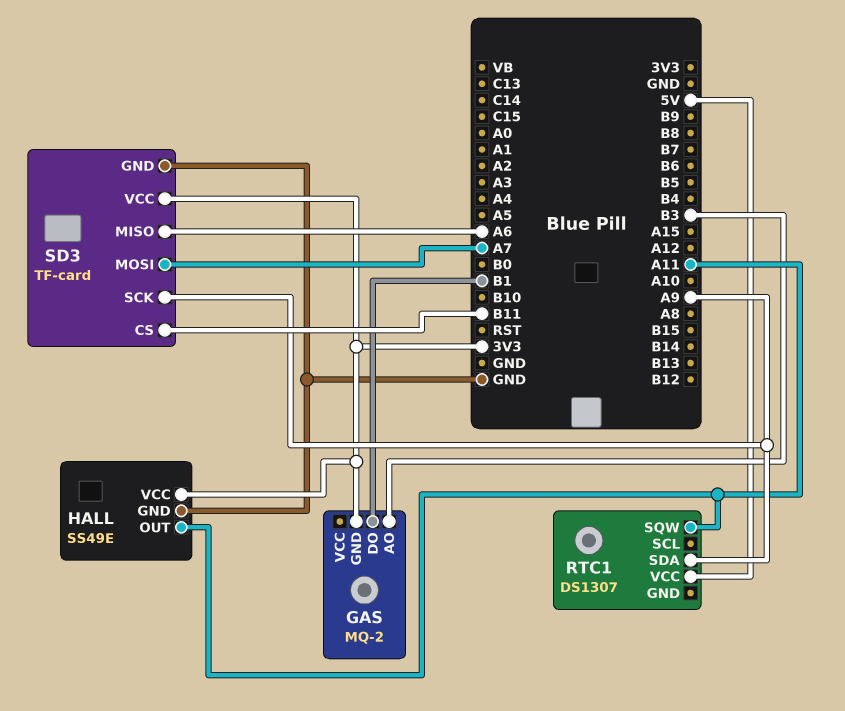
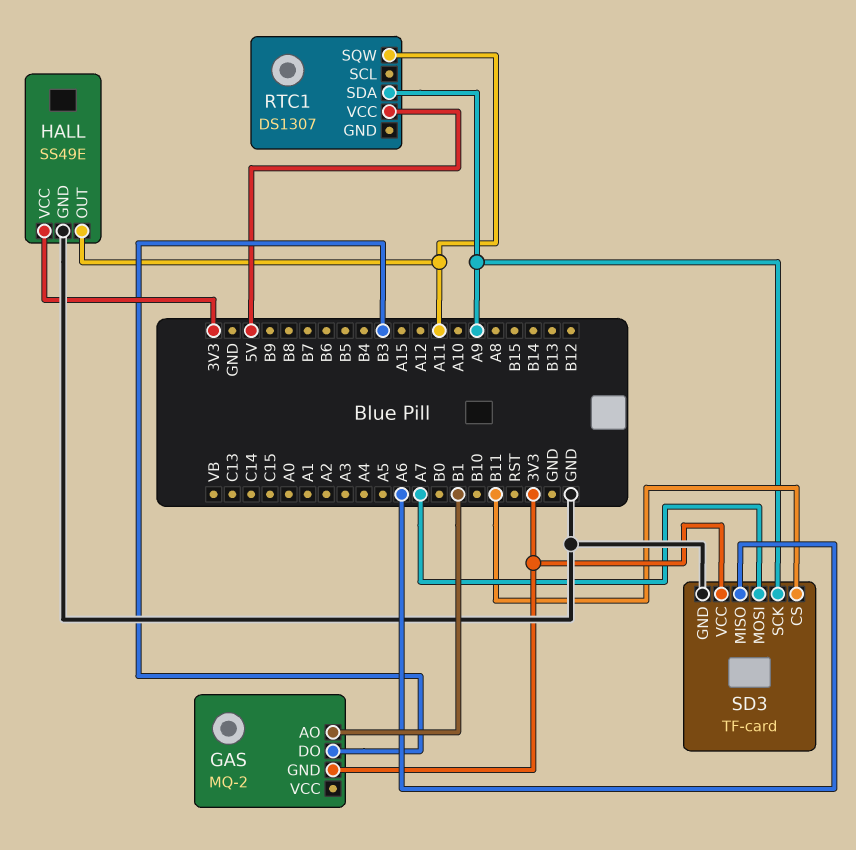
GAS pin AO: B3 -> B1
GAS pin DO: B1 -> B3

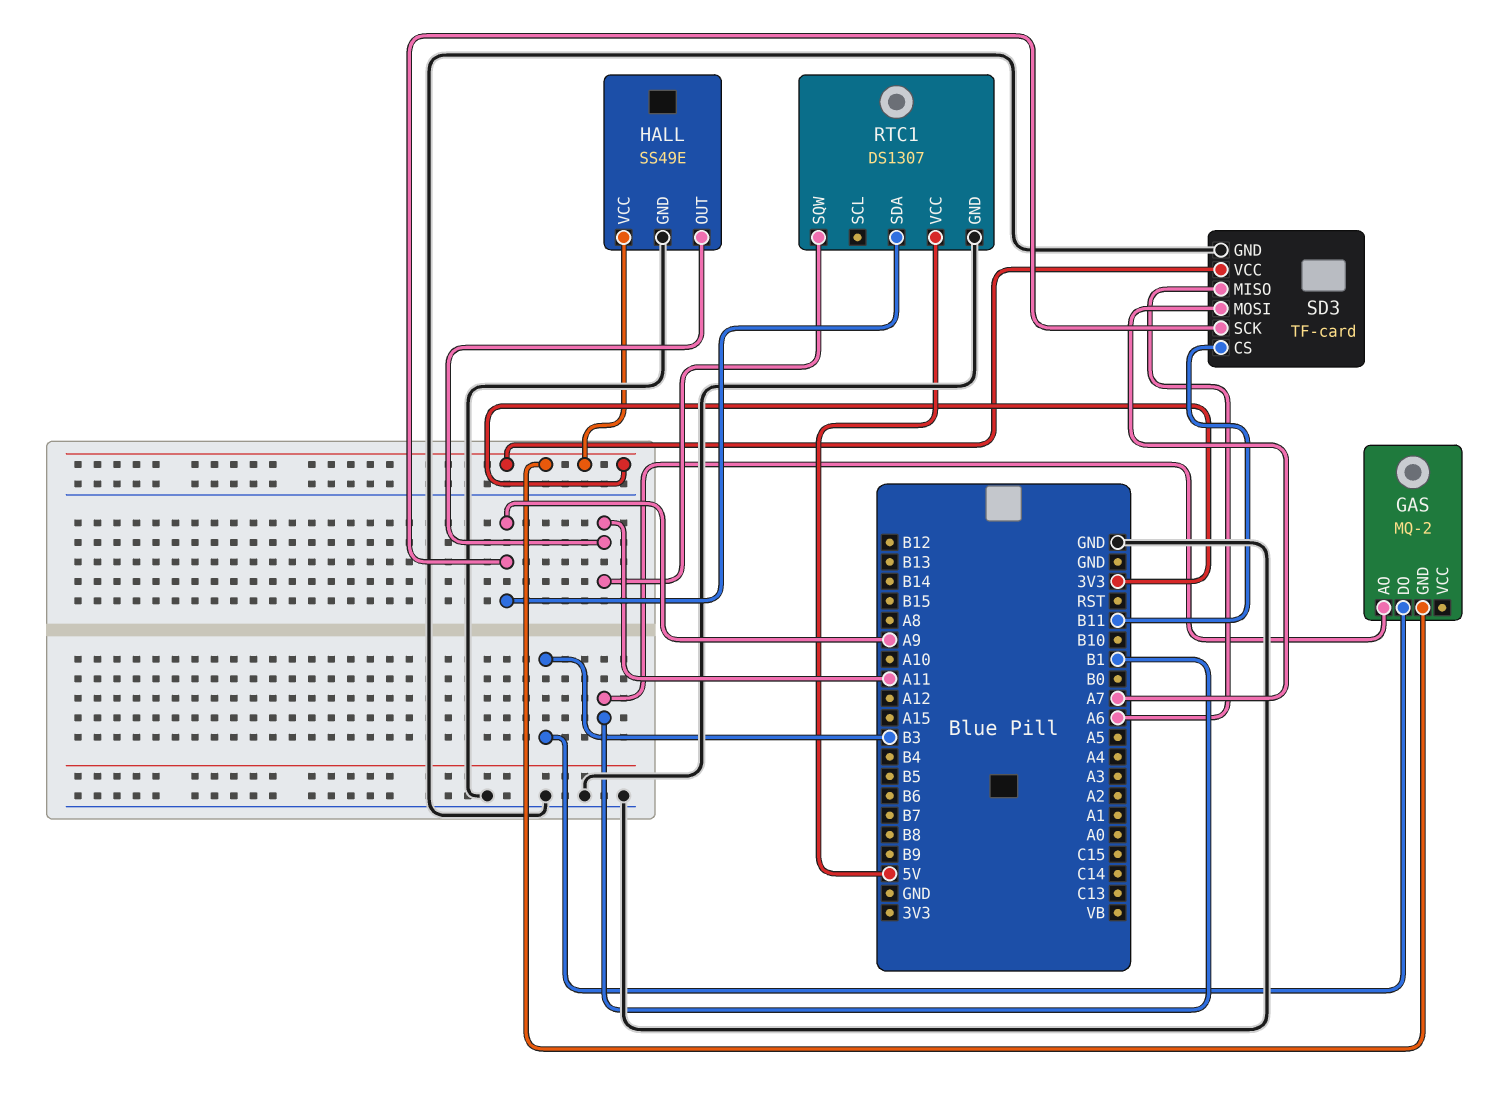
RTC1 pin GND: none -> GND

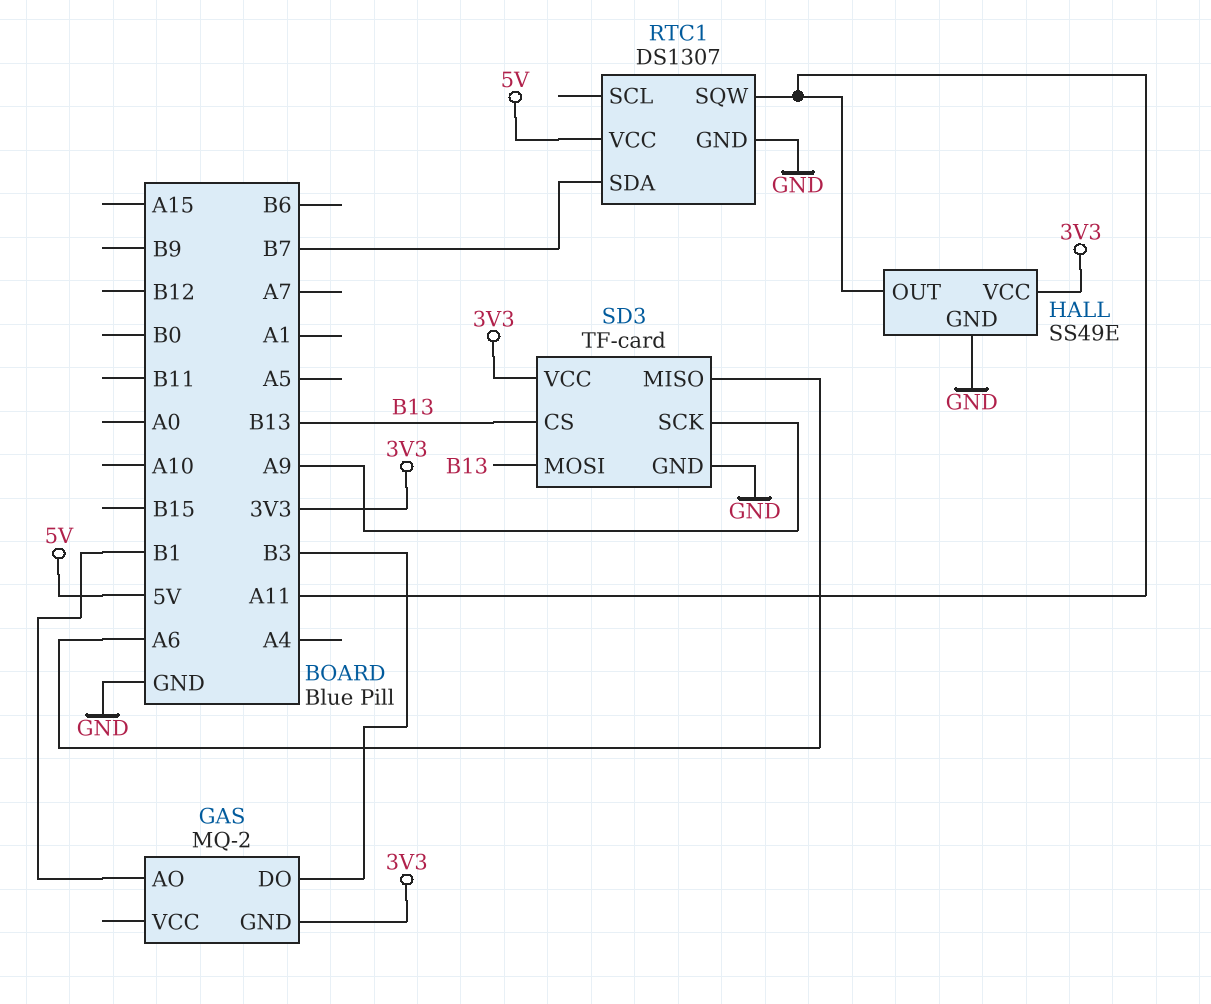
RTC1 pin SDA: A9 -> B7
SD3 pin CS: B11 -> B13
SD3 pin MOSI: A7 -> B13

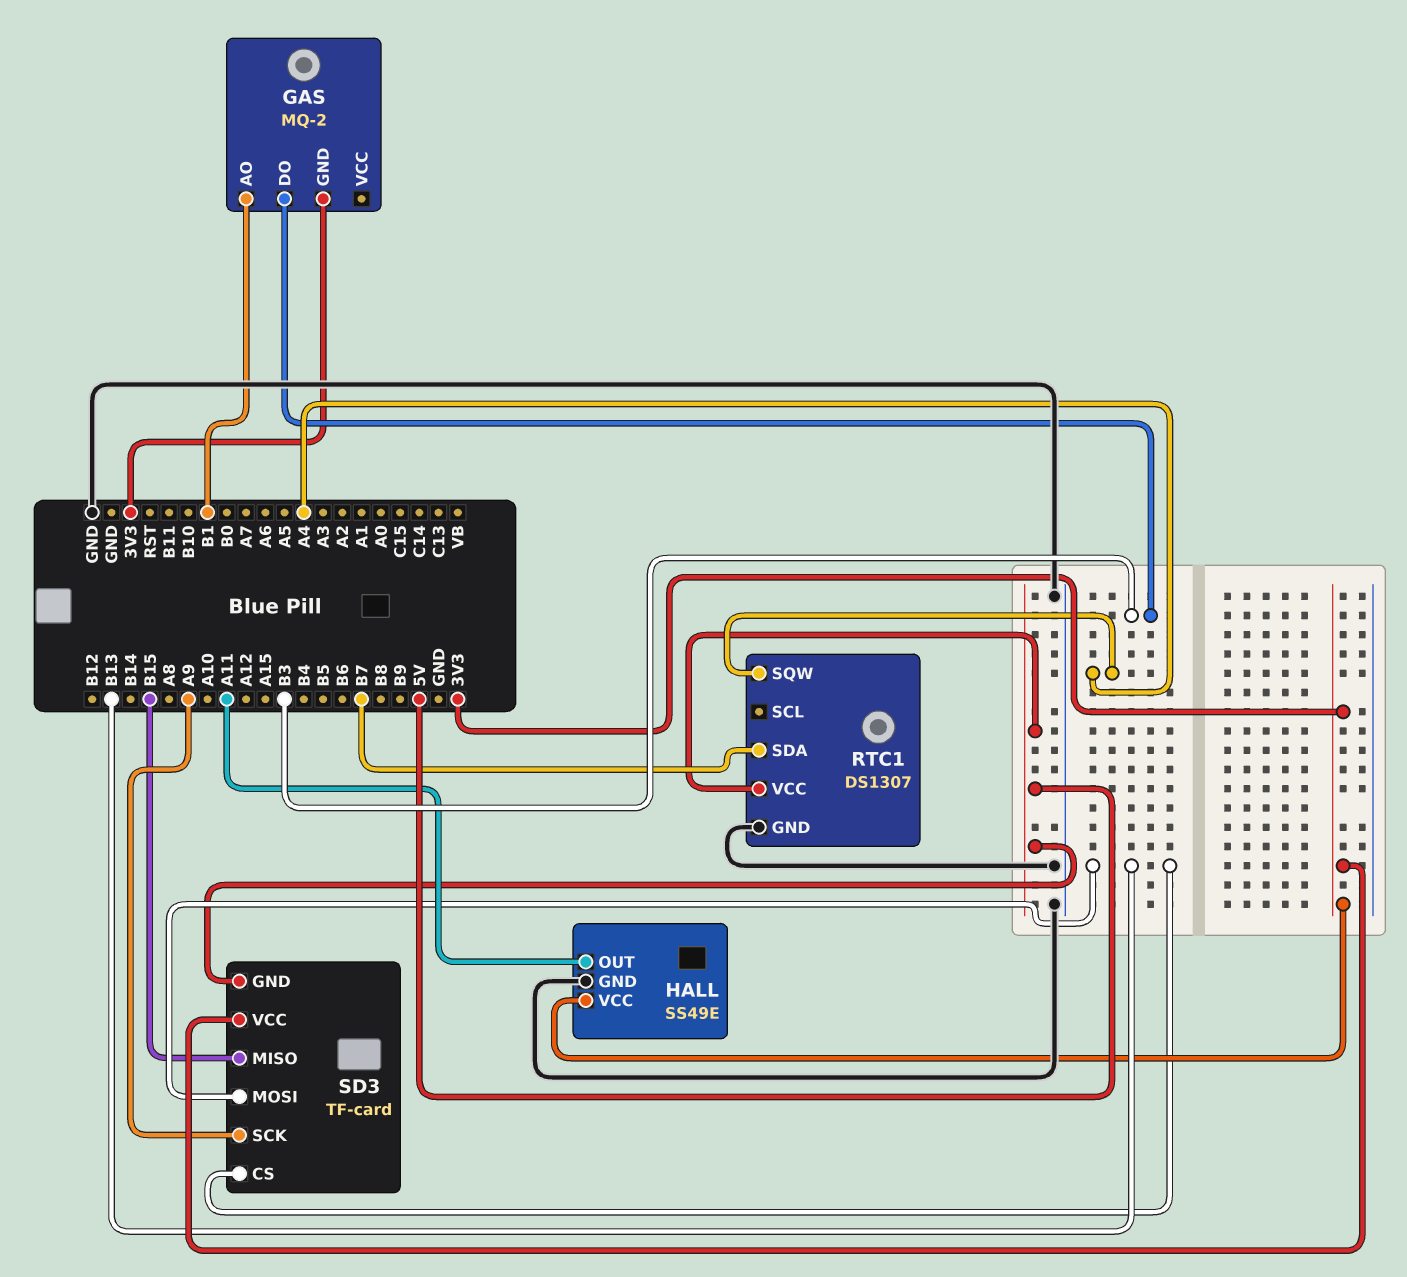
RTC1 pin SQW: A11 -> A4
SD3 pin GND: GND -> 5V
SD3 pin MISO: A6 -> B15

